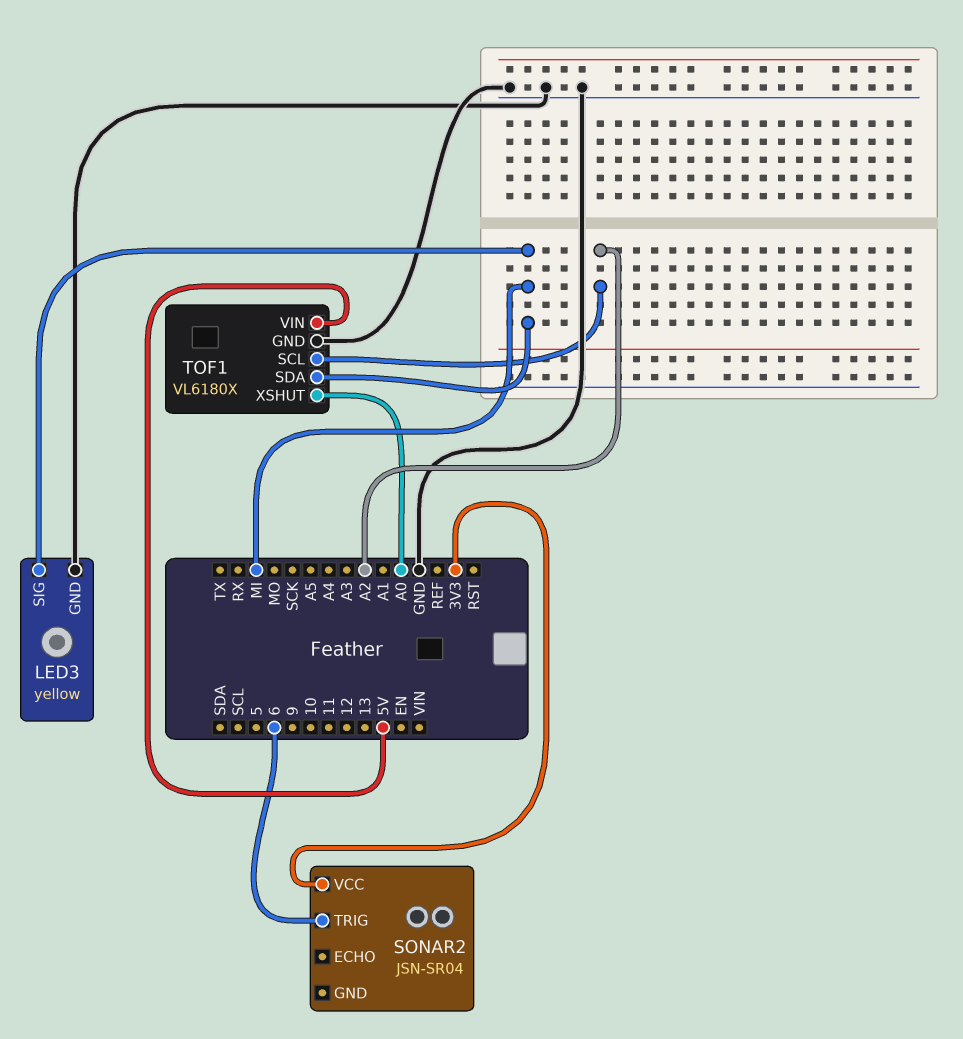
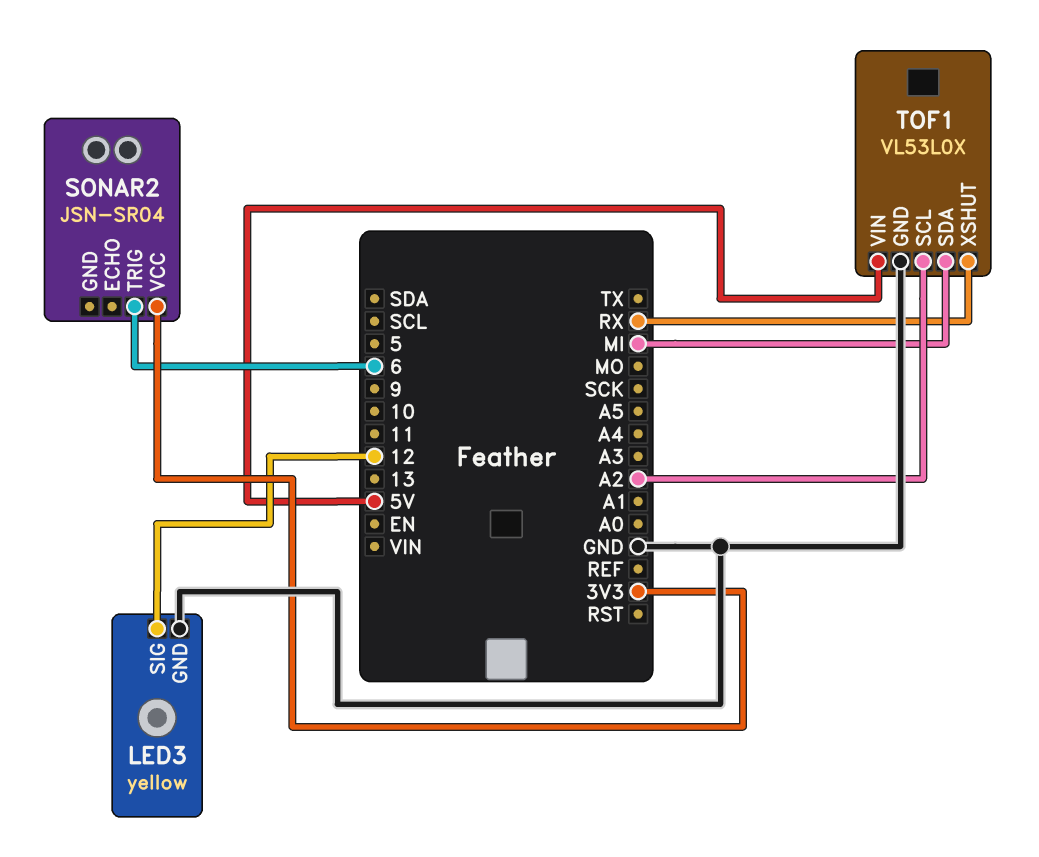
LED3 pin SIG: MI -> 12
TOF1: VL6180X -> VL53L0X
TOF1 pin XSHUT: A0 -> RX

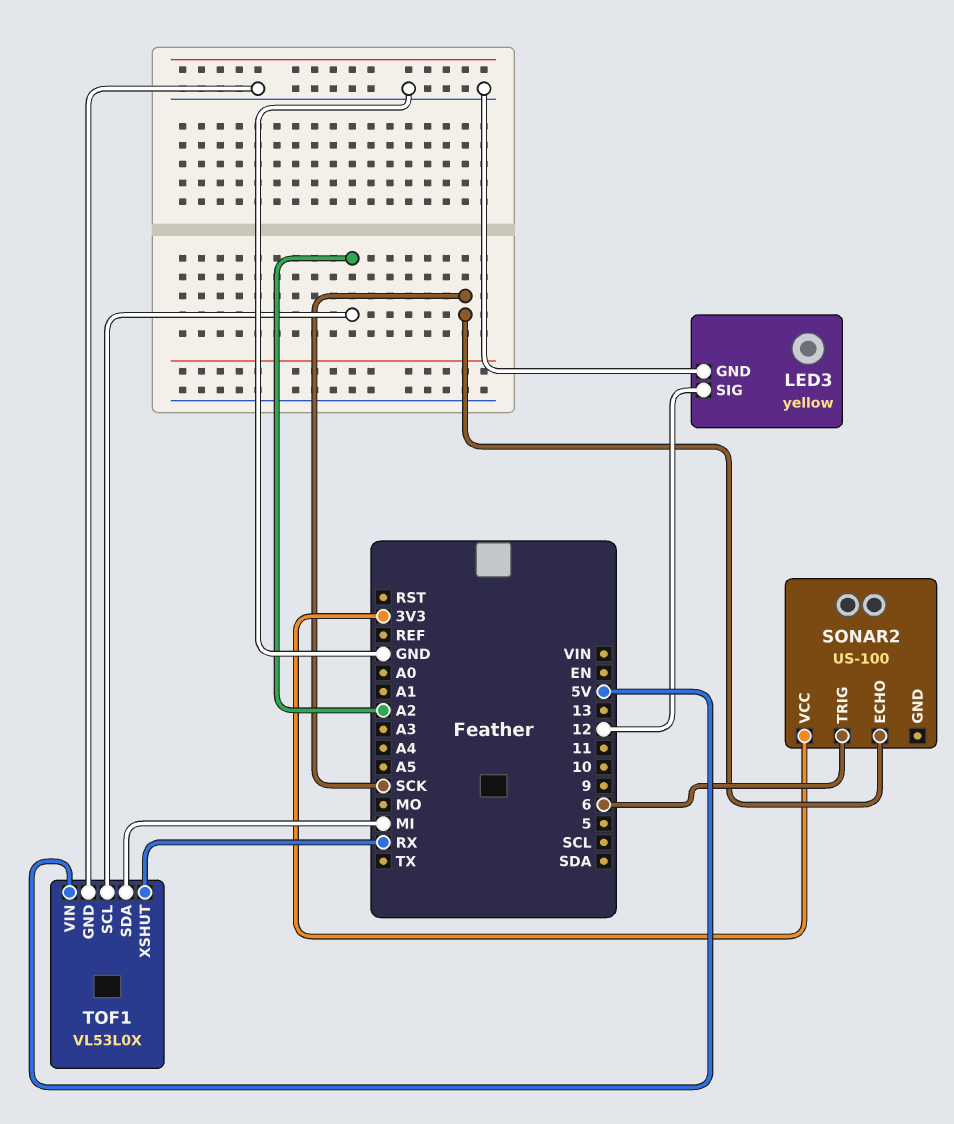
SONAR2: JSN-SR04 -> US-100
SONAR2 pin ECHO: none -> SCK

